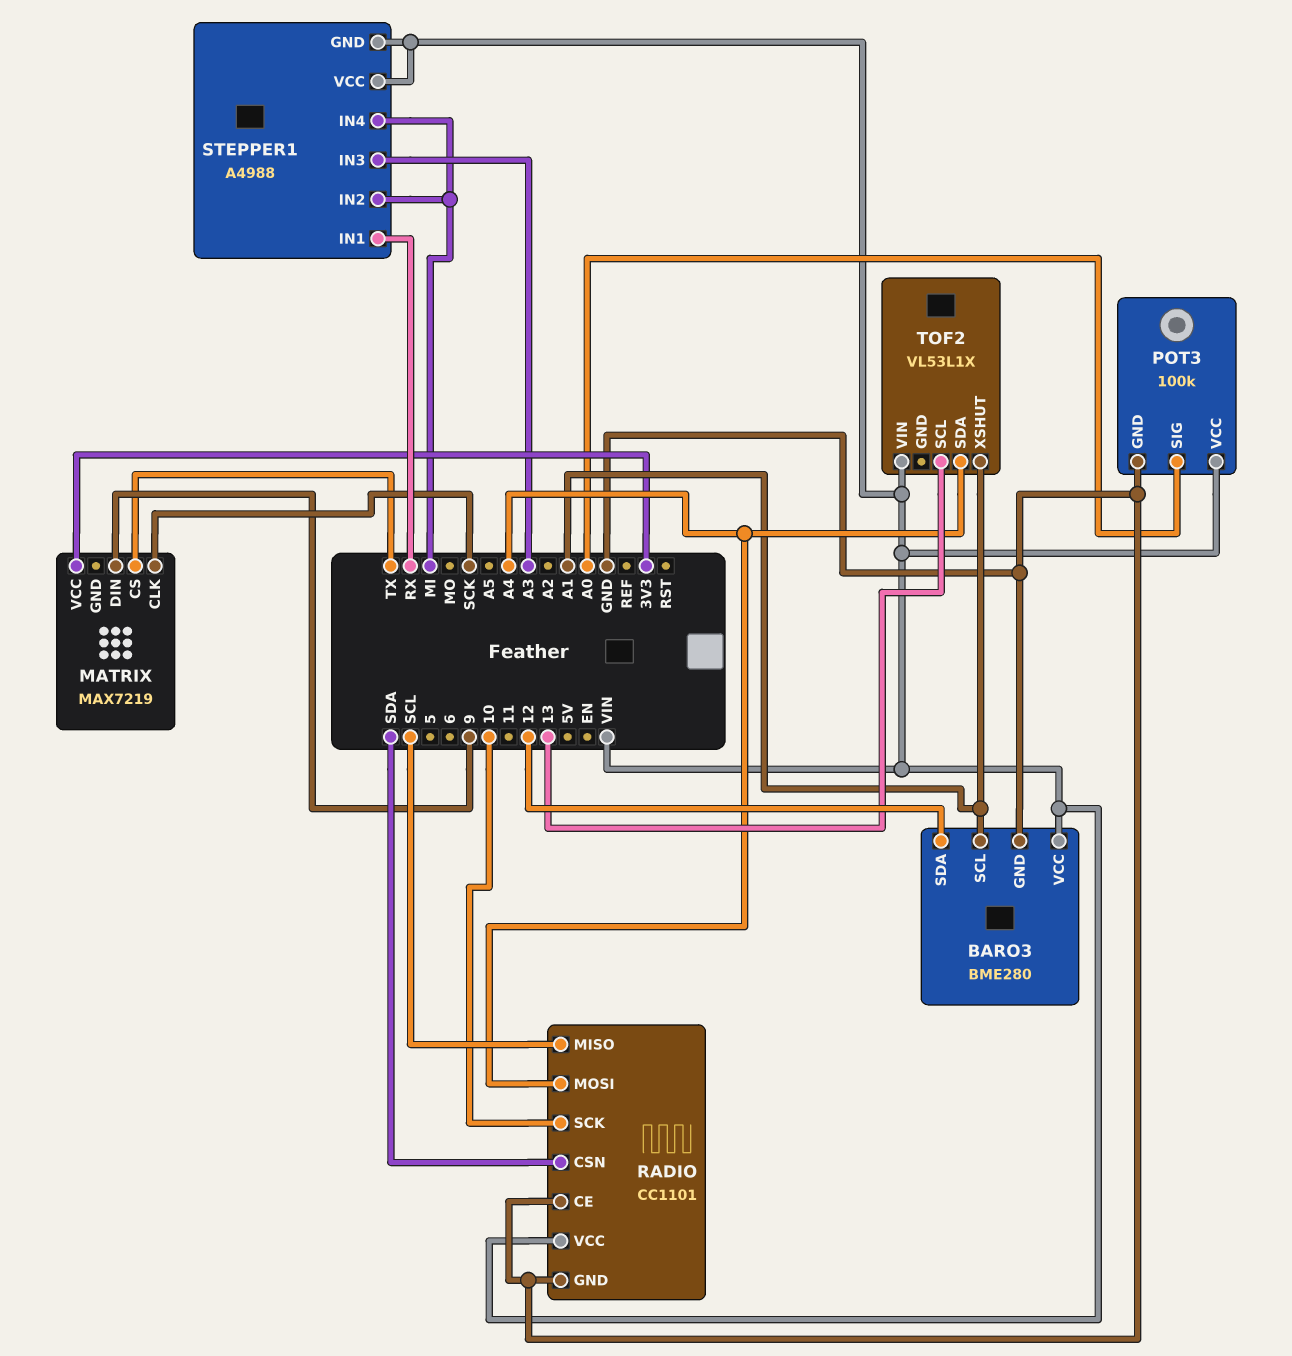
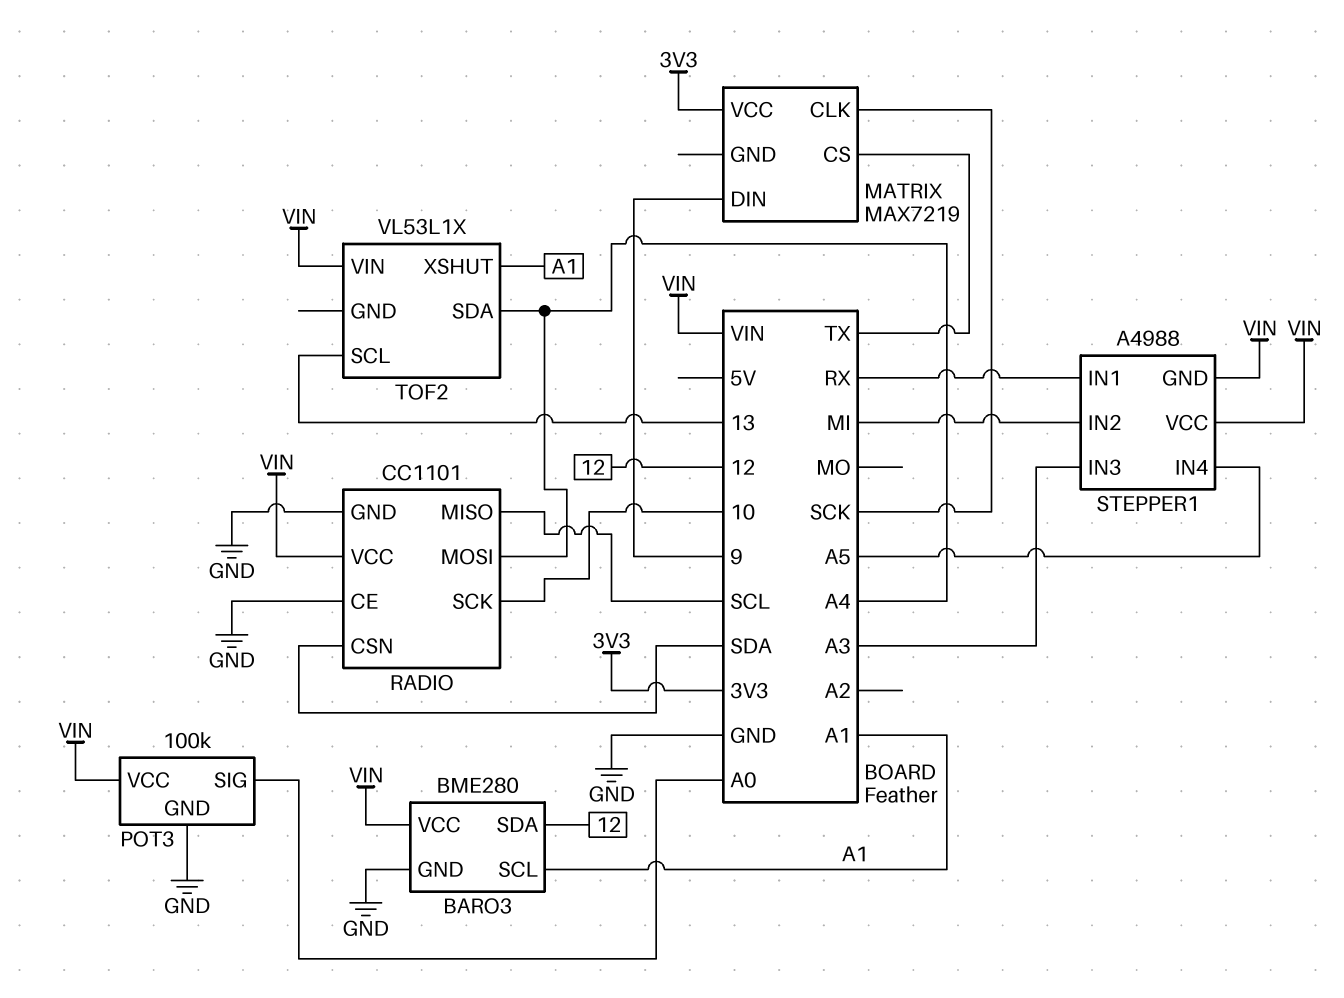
STEPPER1 pin IN4: MI -> A5

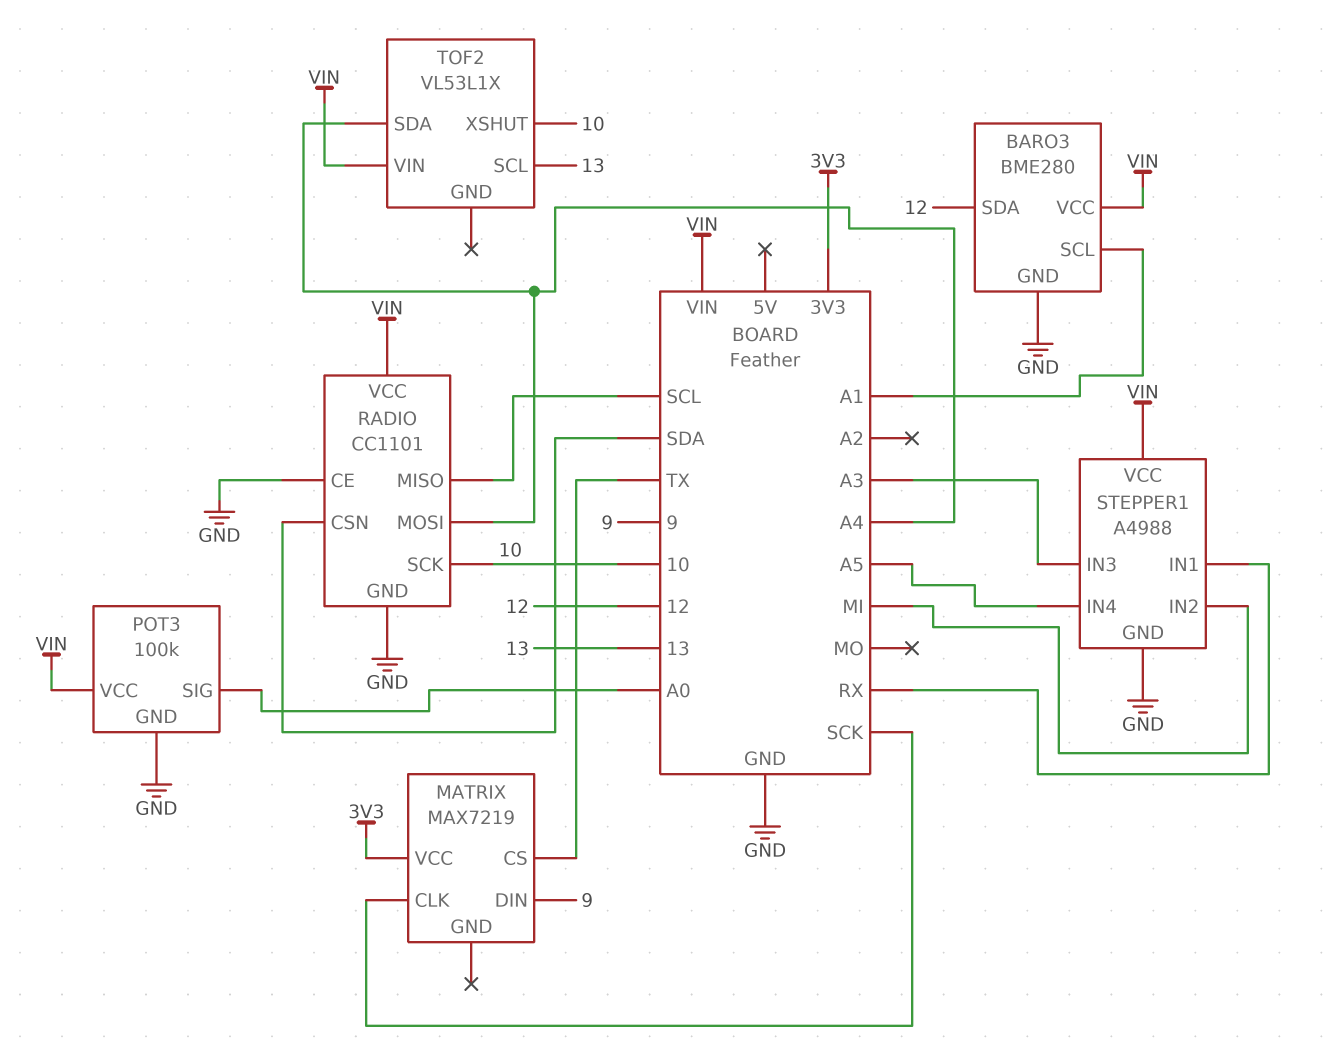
STEPPER1 pin GND: VIN -> GND
TOF2 pin XSHUT: A1 -> 10

